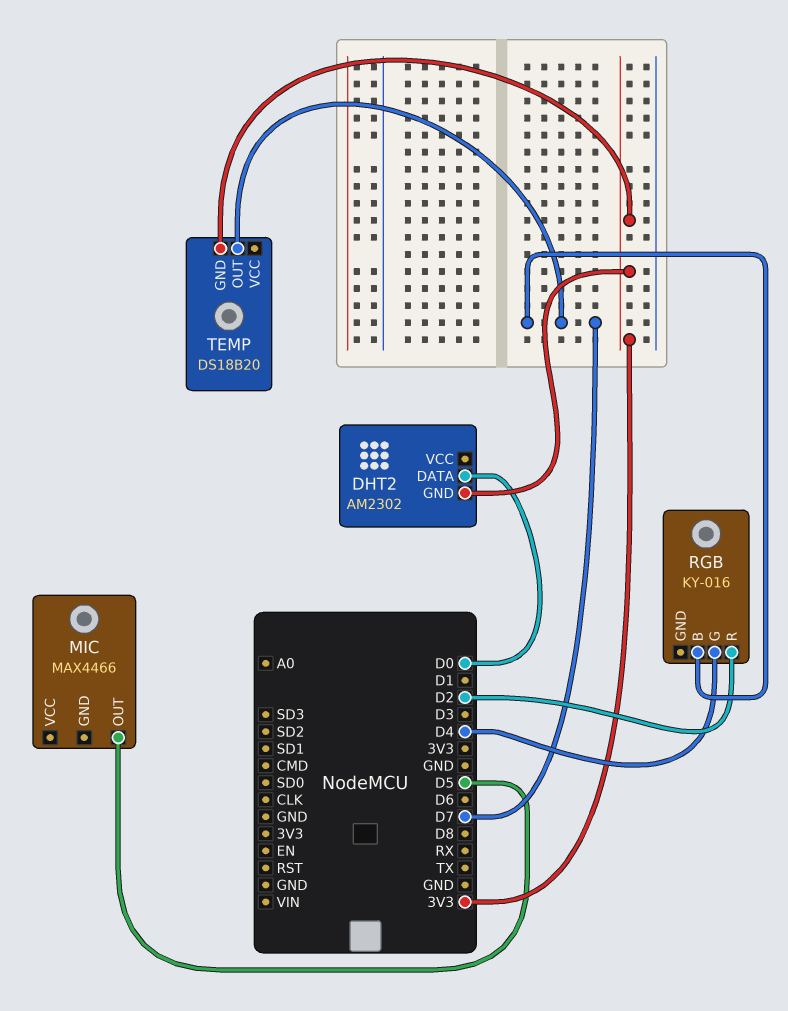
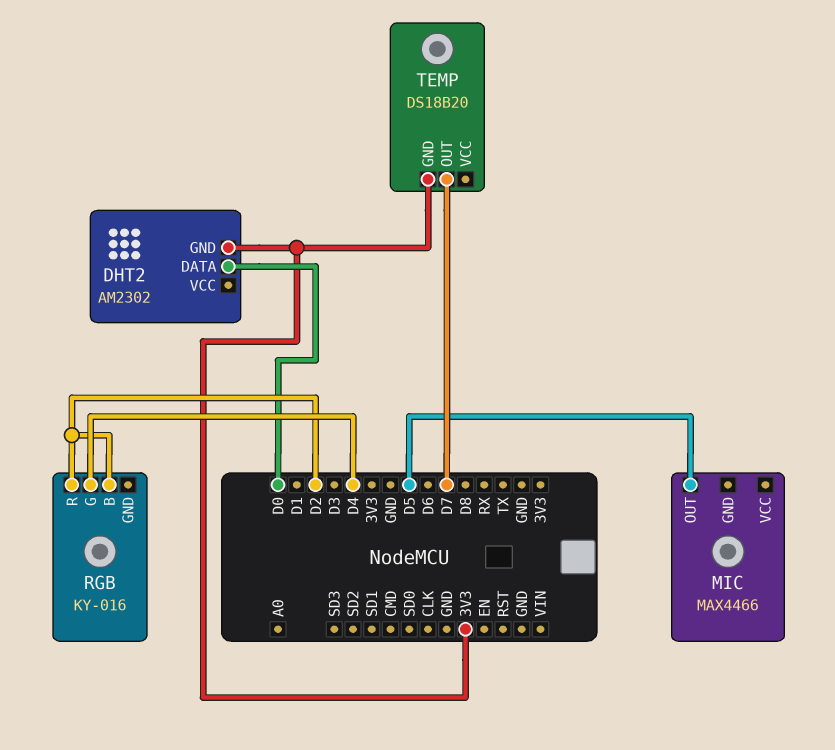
RGB pin B: D7 -> D2

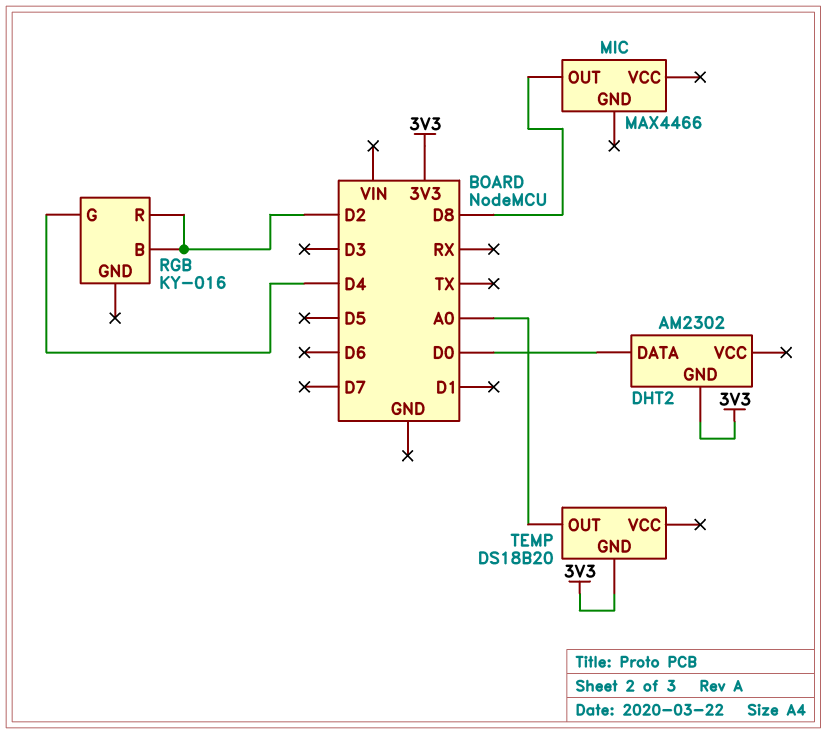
MIC pin OUT: D5 -> D8
TEMP pin OUT: D7 -> A0

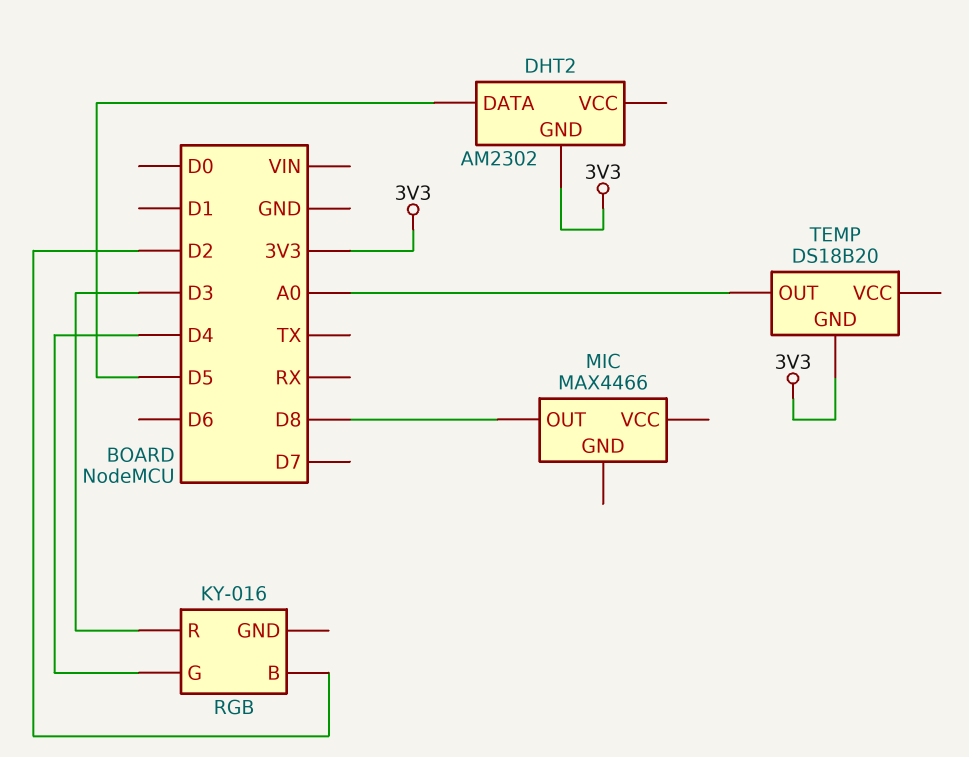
DHT2 pin DATA: D0 -> D5
RGB pin R: D2 -> D3

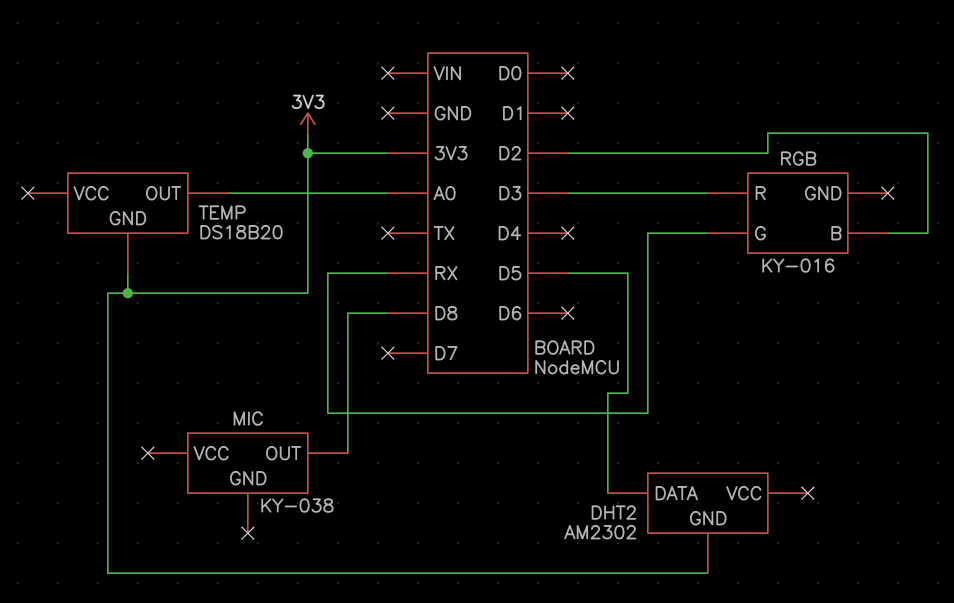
MIC: MAX4466 -> KY-038
RGB pin G: D4 -> RX

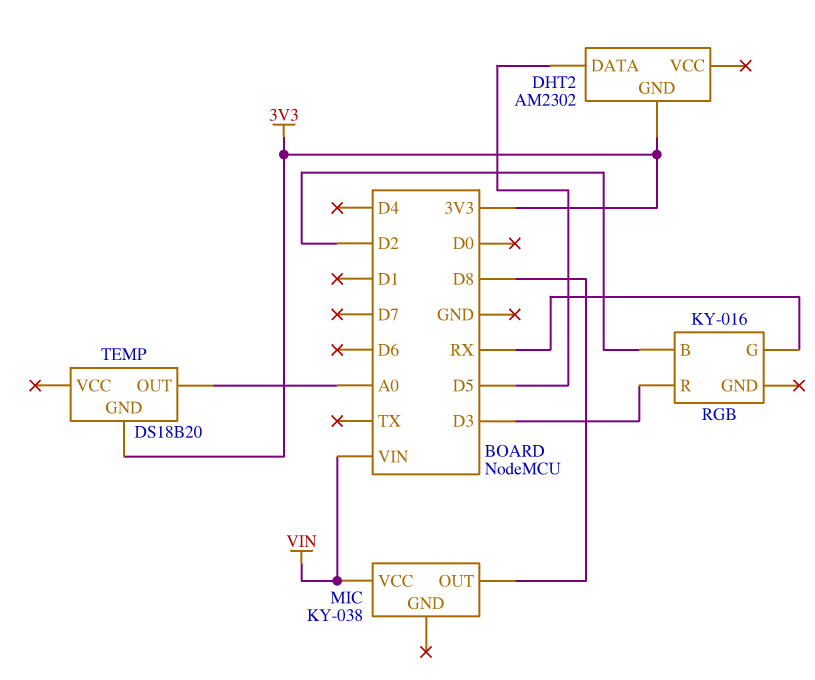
MIC pin VCC: none -> VIN

